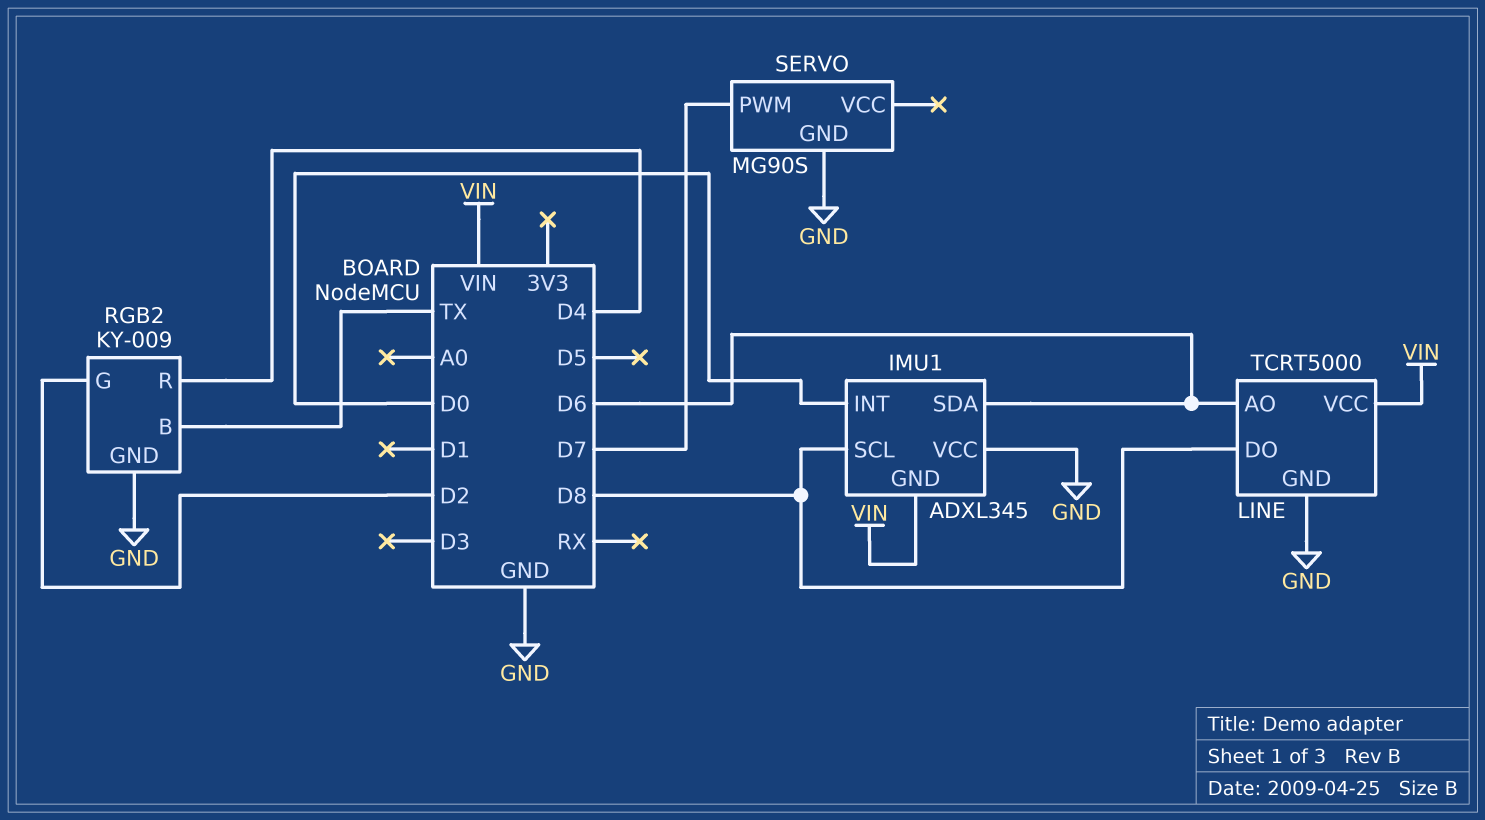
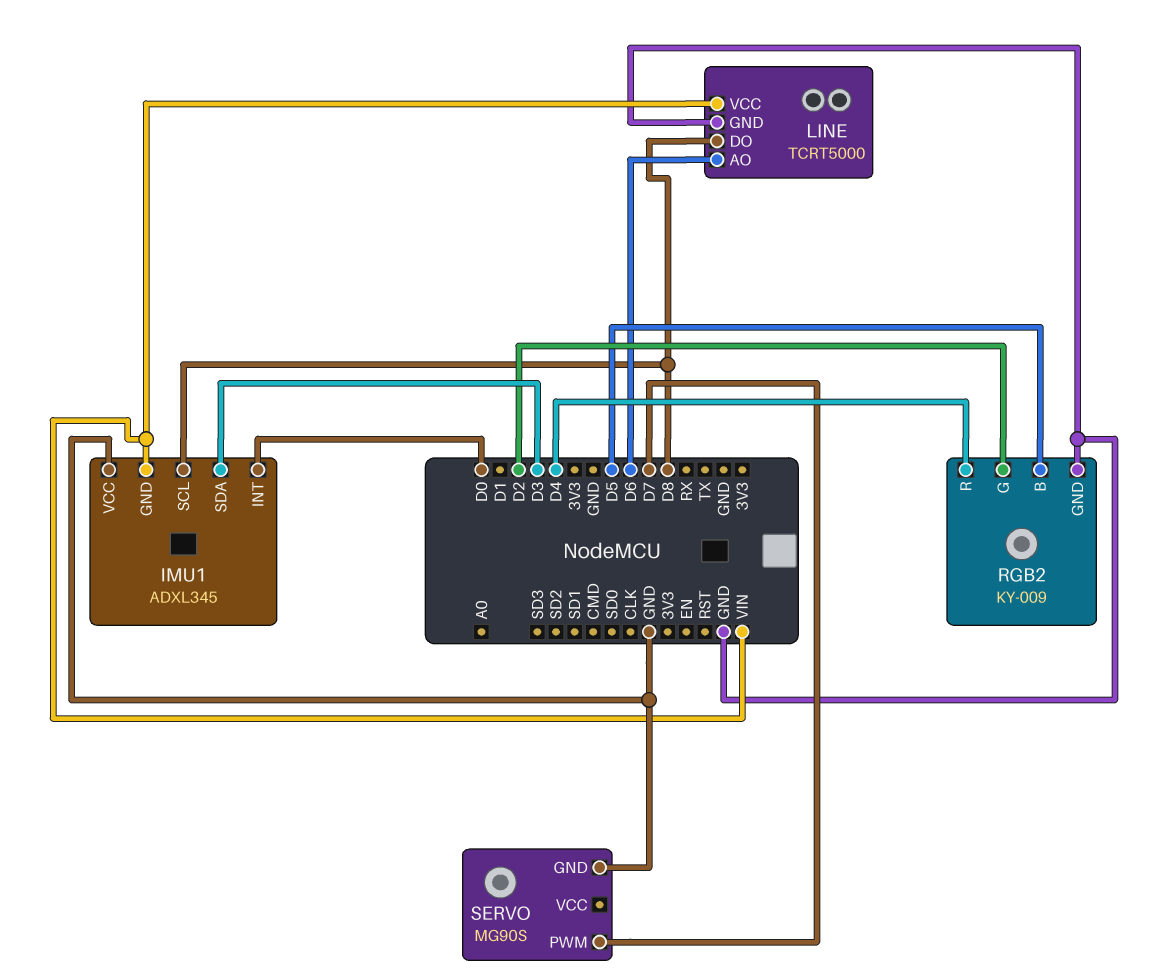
IMU1 pin SDA: D6 -> D3
RGB2 pin B: TX -> D5

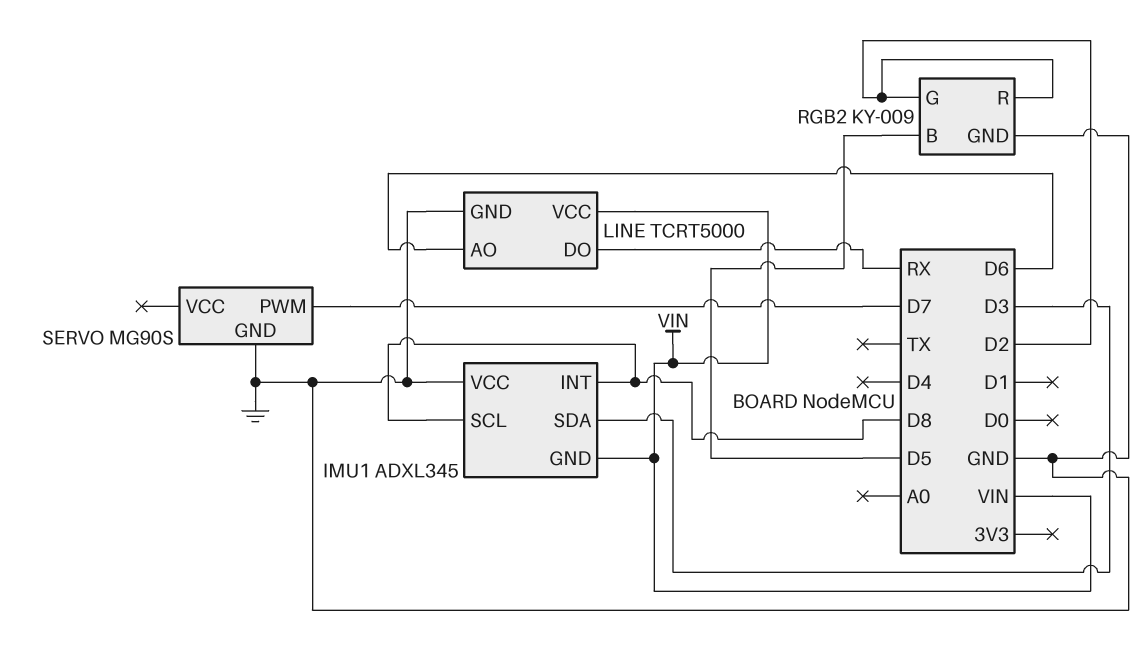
IMU1 pin INT: D0 -> D8
LINE pin DO: D8 -> RX
RGB2 pin R: D4 -> D2

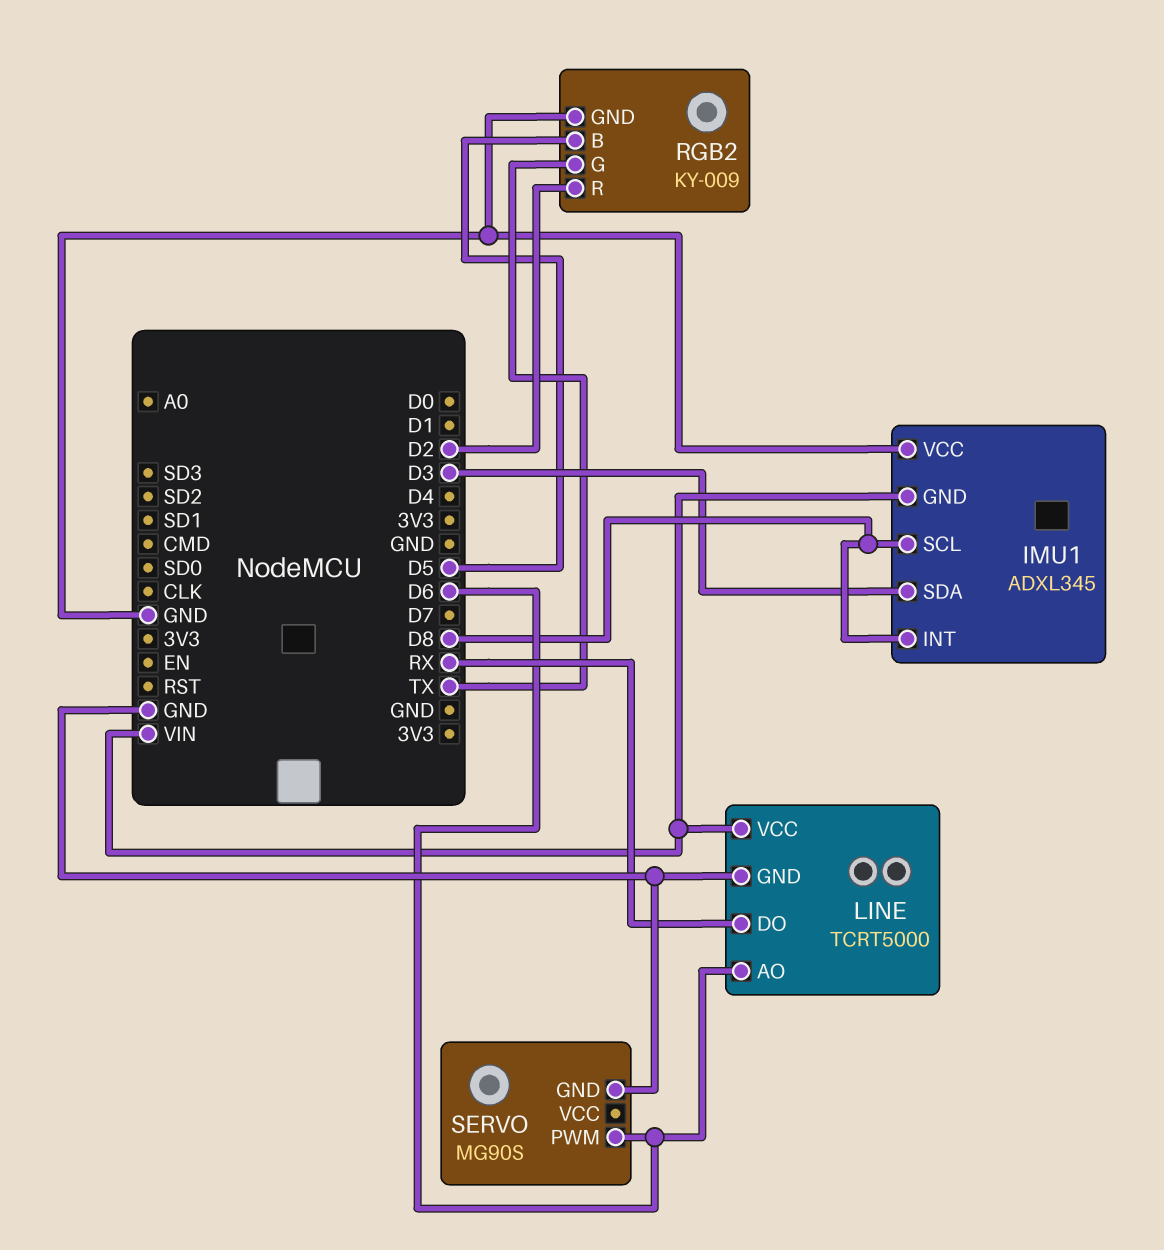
RGB2 pin G: D2 -> TX
SERVO pin PWM: D7 -> D6

